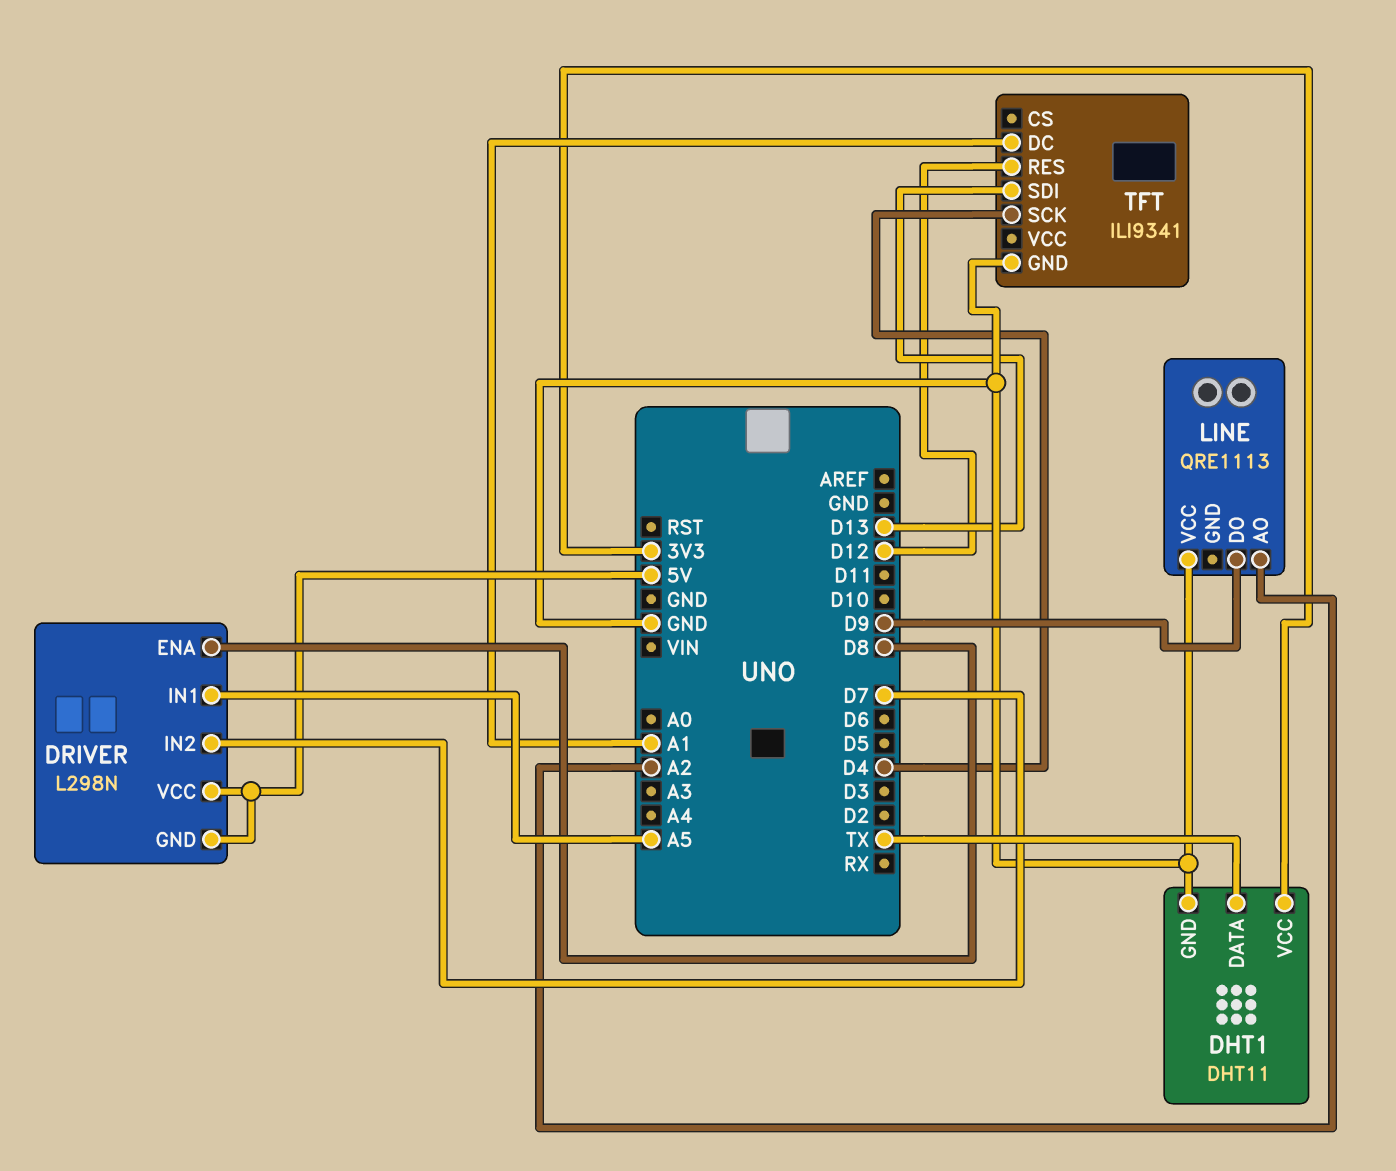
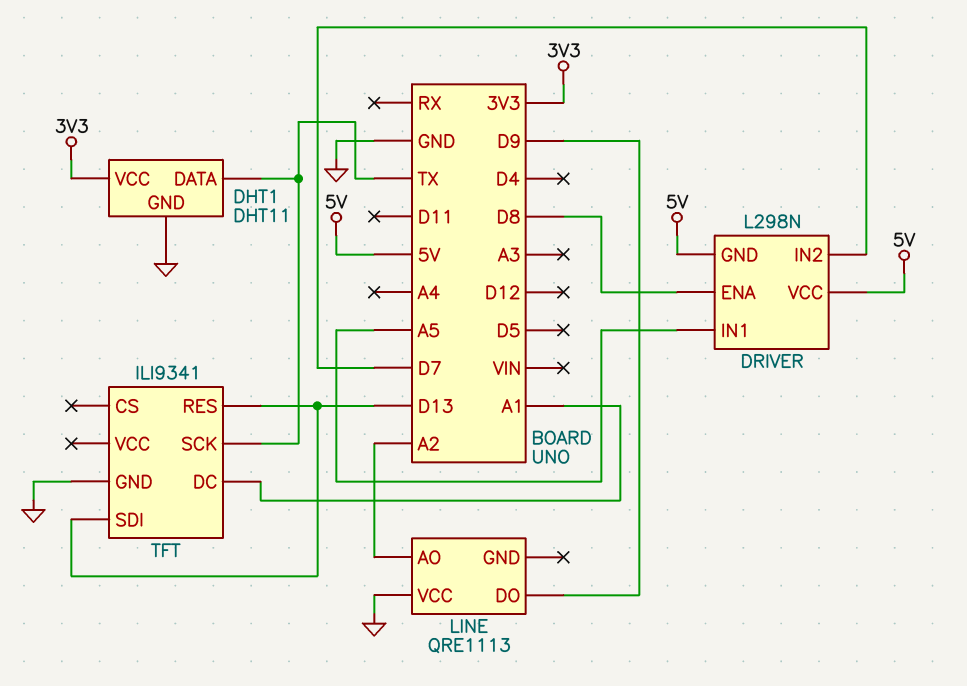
TFT pin RES: D12 -> D13
TFT pin SCK: D4 -> TX

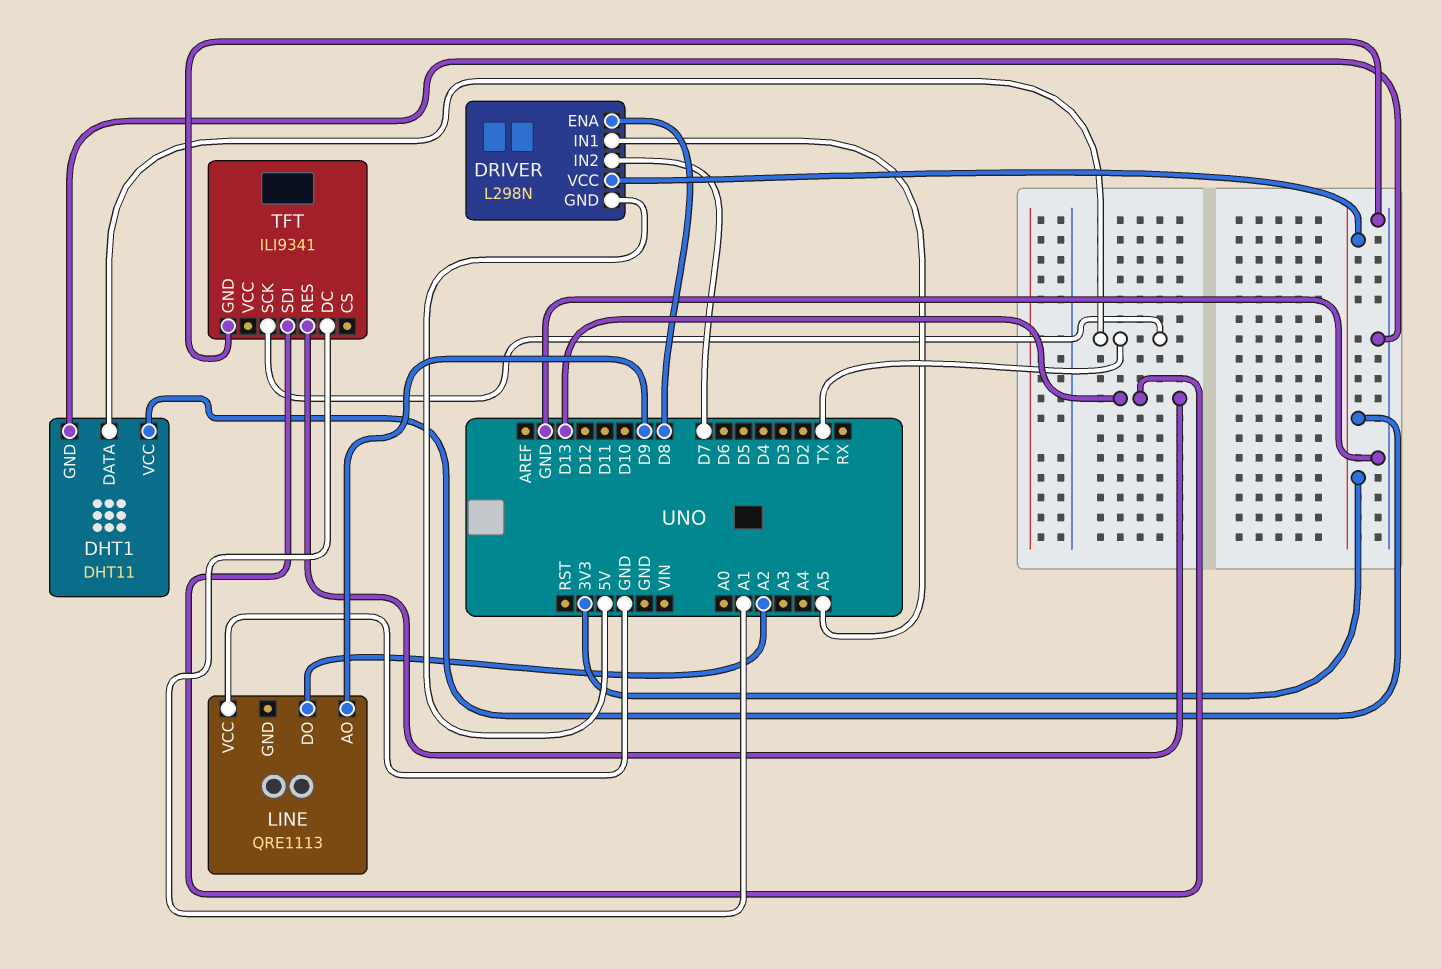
DRIVER pin VCC: 5V -> 3V3
LINE pin AO: A2 -> D9
LINE pin DO: D9 -> A2

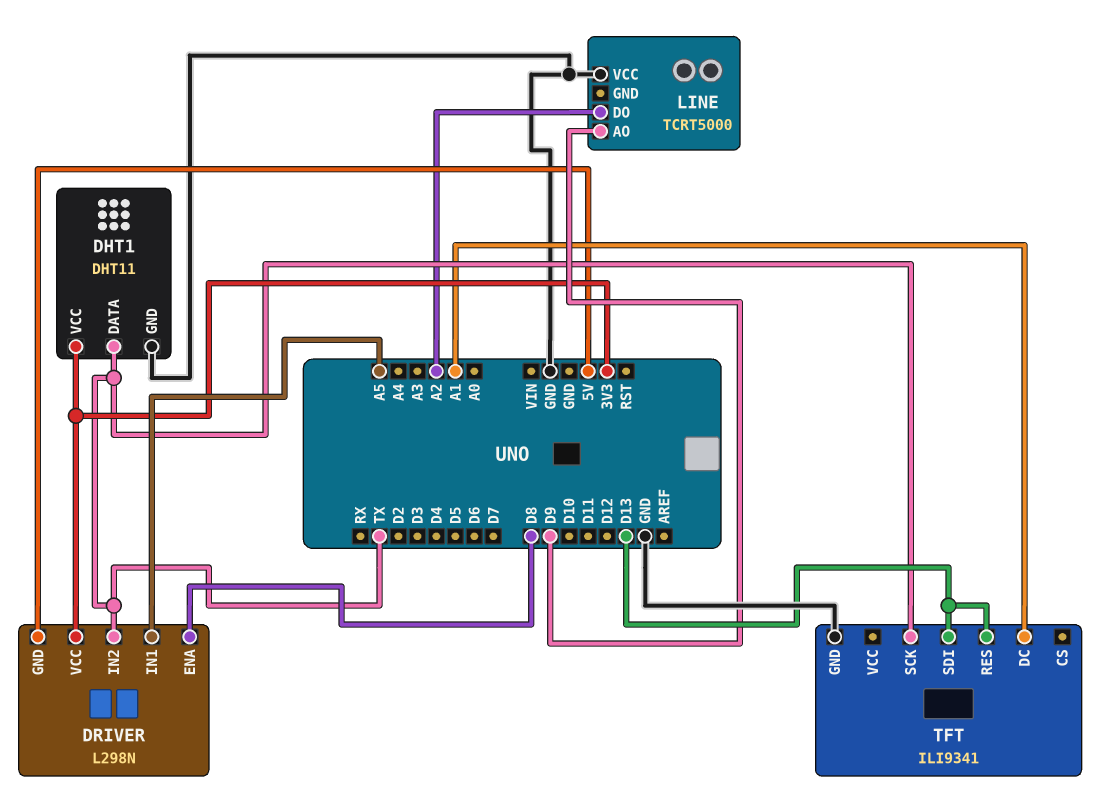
DRIVER pin IN2: D7 -> TX
LINE: QRE1113 -> TCRT5000

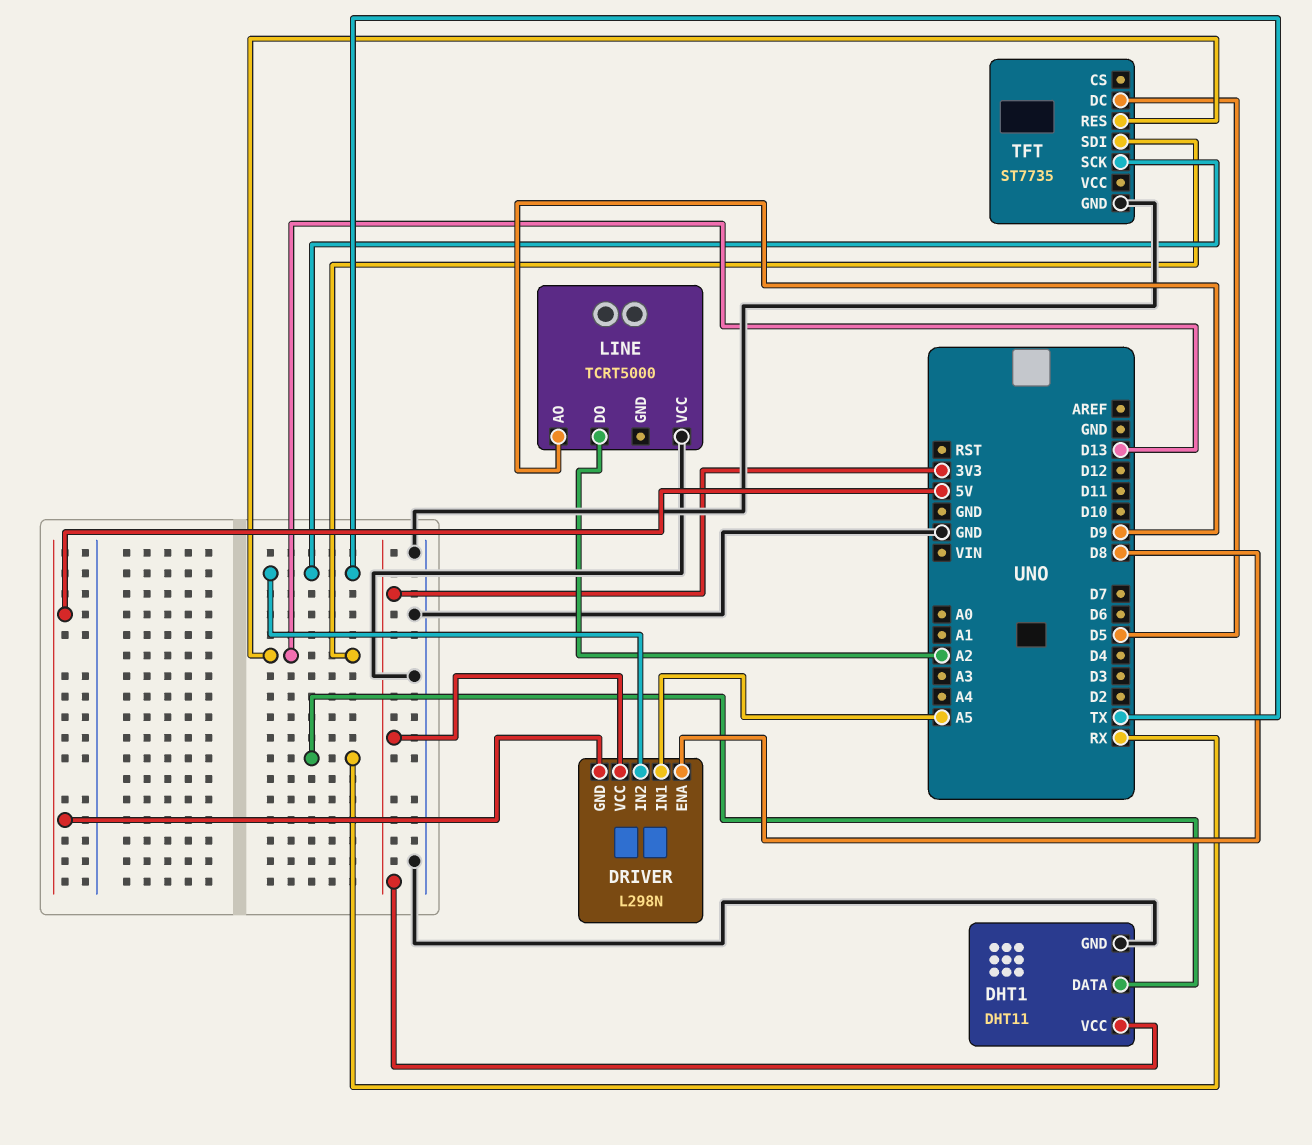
DHT1 pin DATA: TX -> RX
TFT: ILI9341 -> ST7735
TFT pin DC: A1 -> D5

